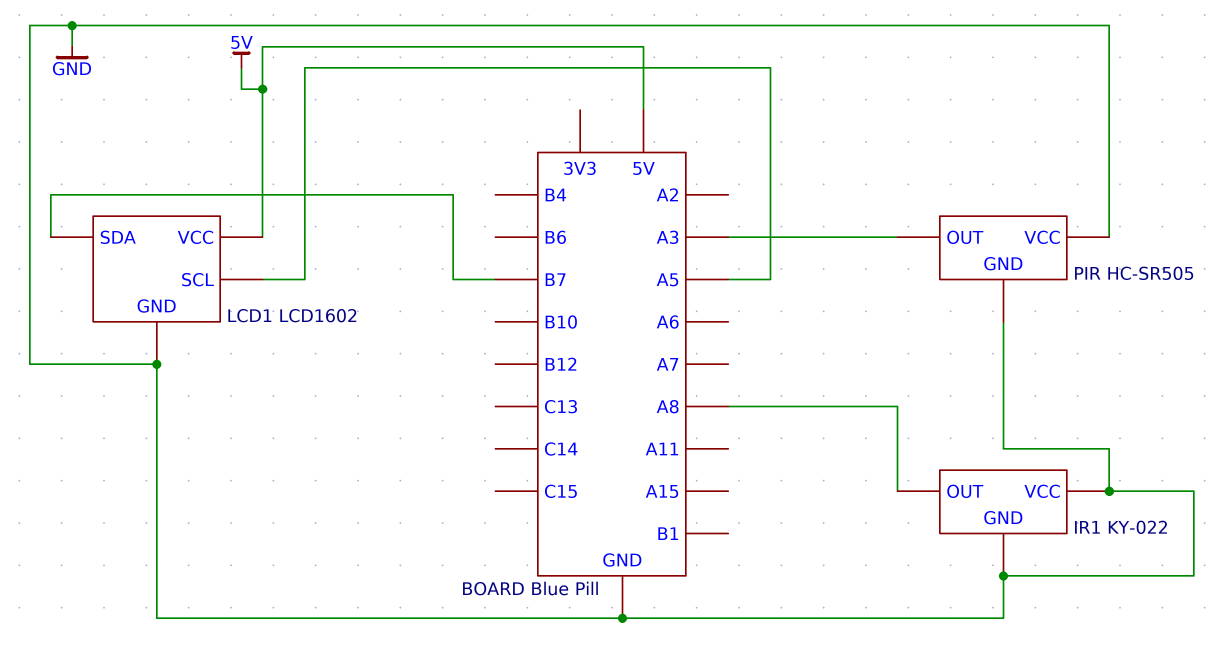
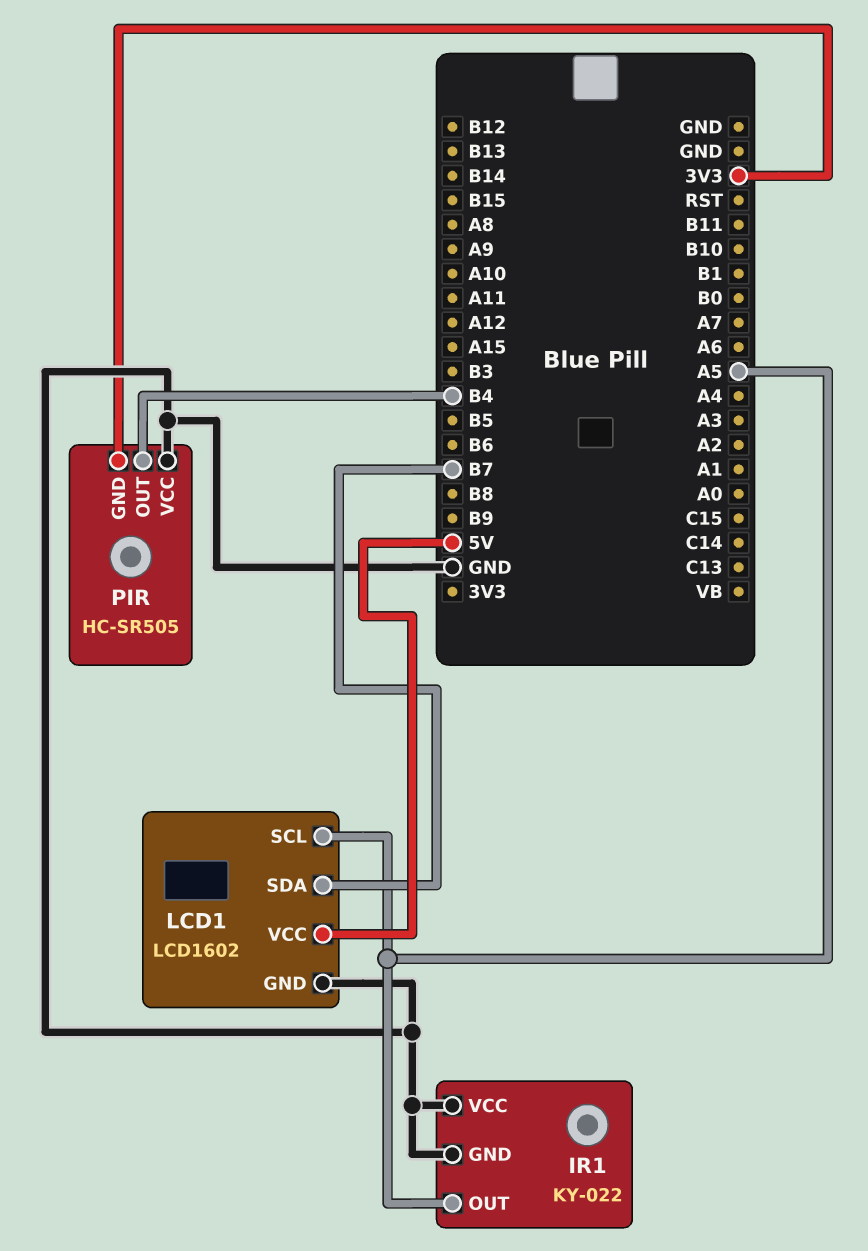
IR1 pin OUT: A8 -> A5
PIR pin GND: GND -> 3V3
PIR pin OUT: A3 -> B4

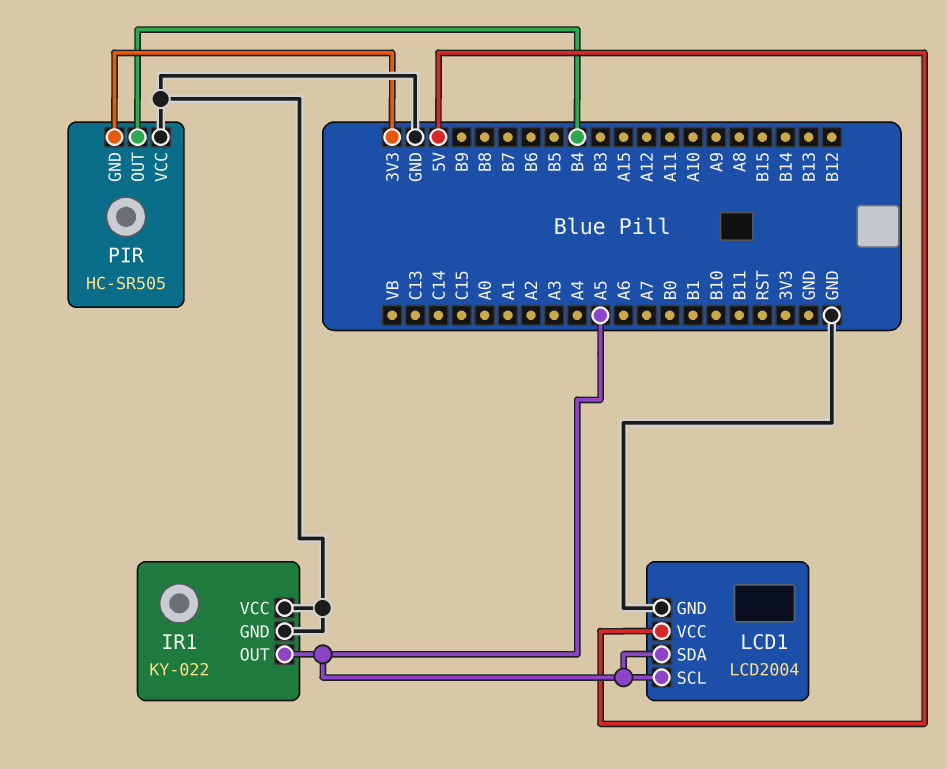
LCD1: LCD1602 -> LCD2004
LCD1 pin SDA: B7 -> A5

